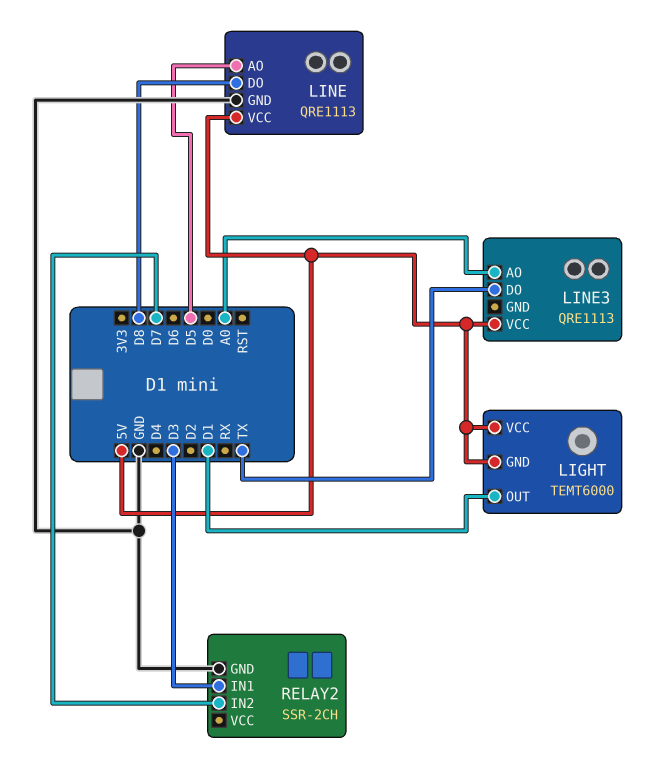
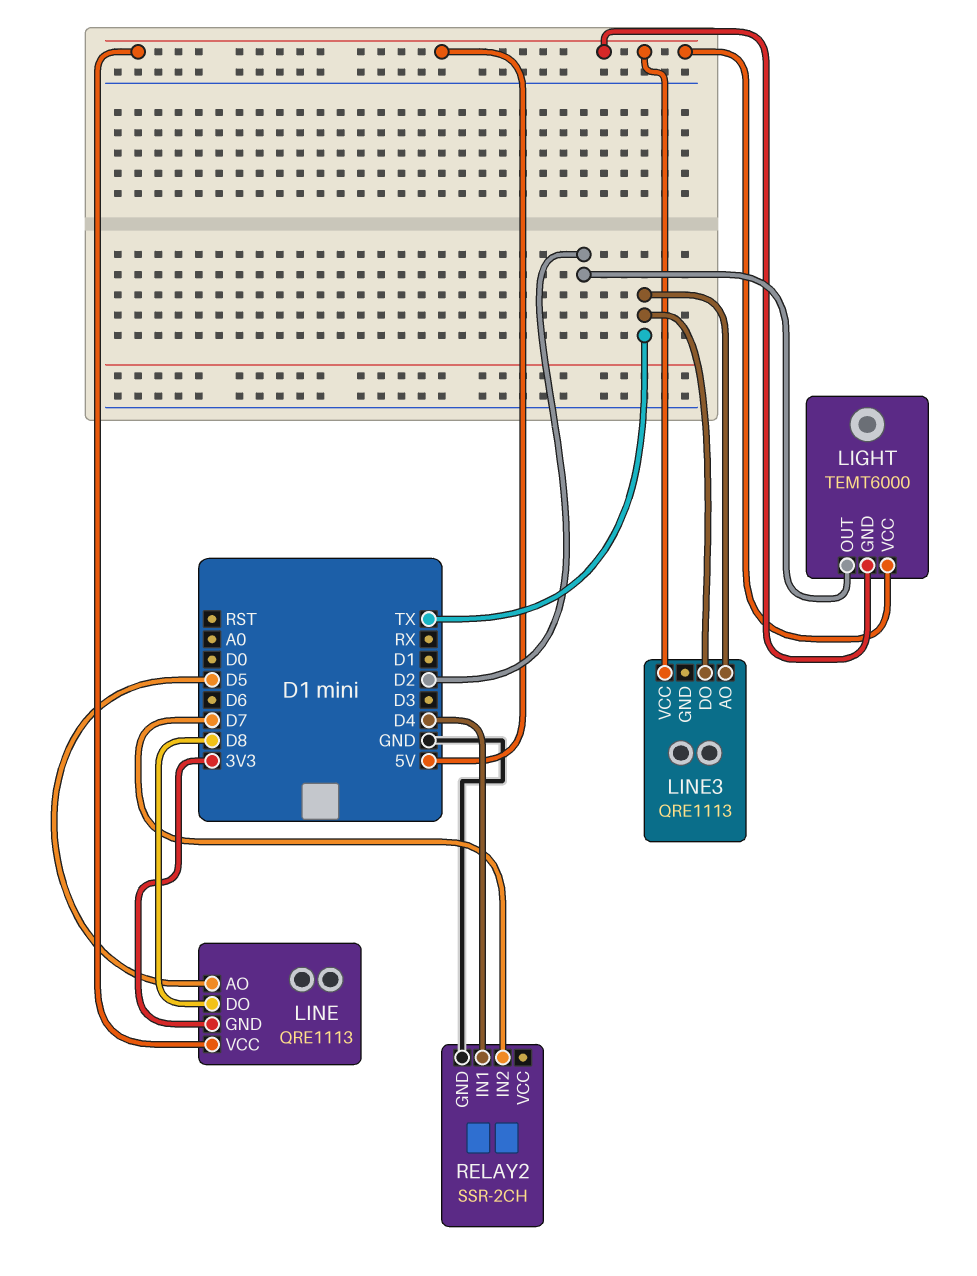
LIGHT pin OUT: D1 -> D2
LINE pin GND: GND -> 3V3
LINE3 pin AO: A0 -> TX
RELAY2 pin IN1: D3 -> D4

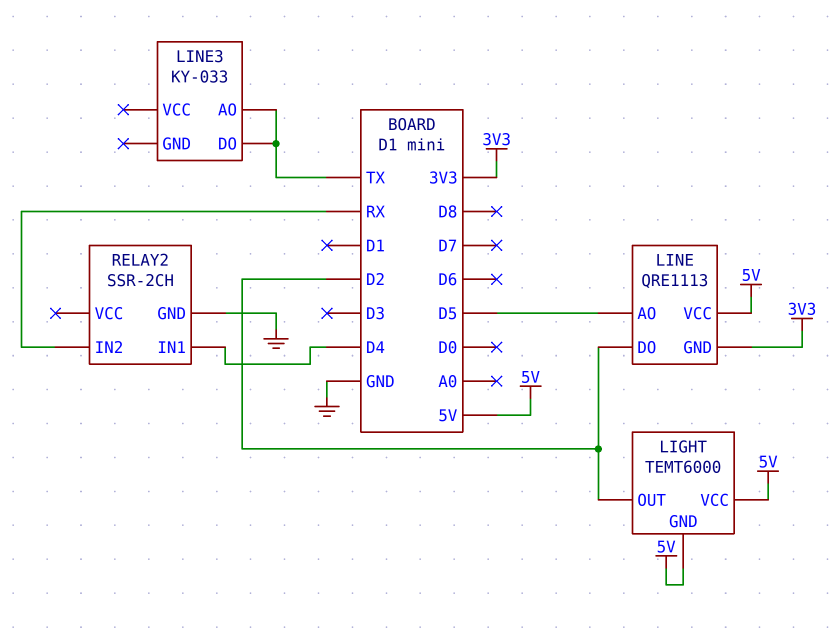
LINE pin DO: D8 -> D2
LINE3: QRE1113 -> KY-033
LINE3 pin VCC: 5V -> none
RELAY2 pin IN2: D7 -> RX

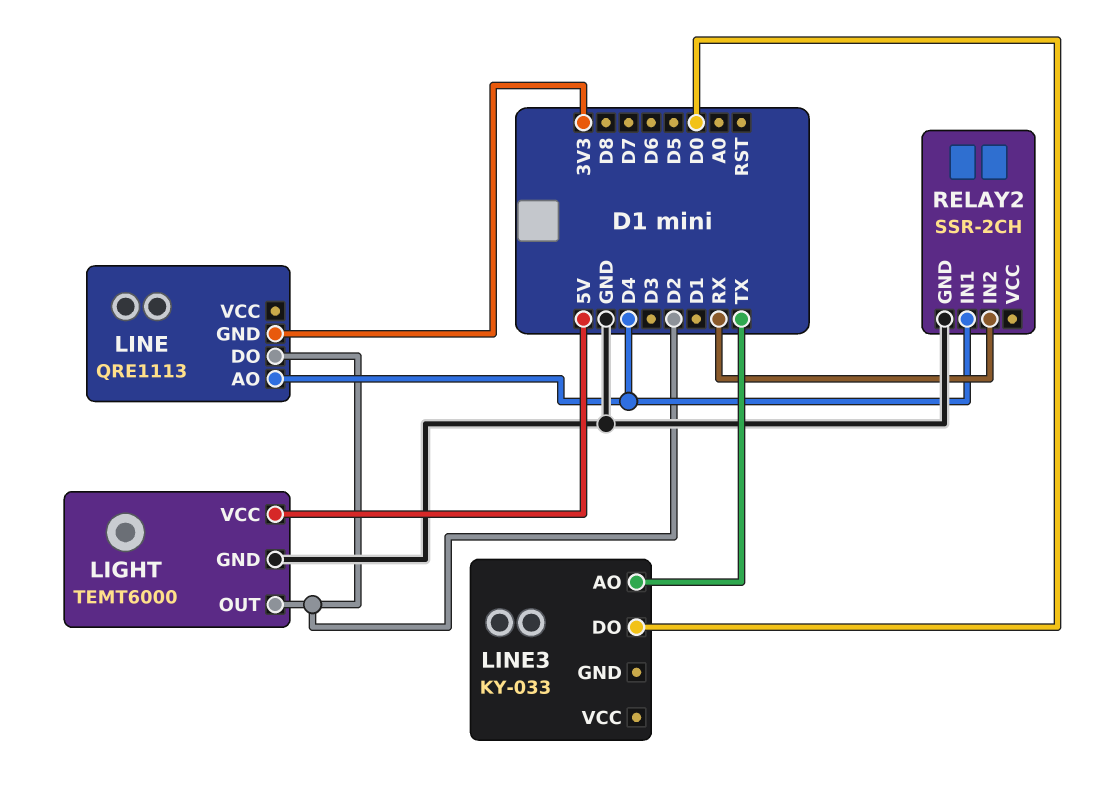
LIGHT pin GND: 5V -> GND
LINE pin AO: D5 -> D4
LINE pin VCC: 5V -> none
LINE3 pin DO: TX -> D0

